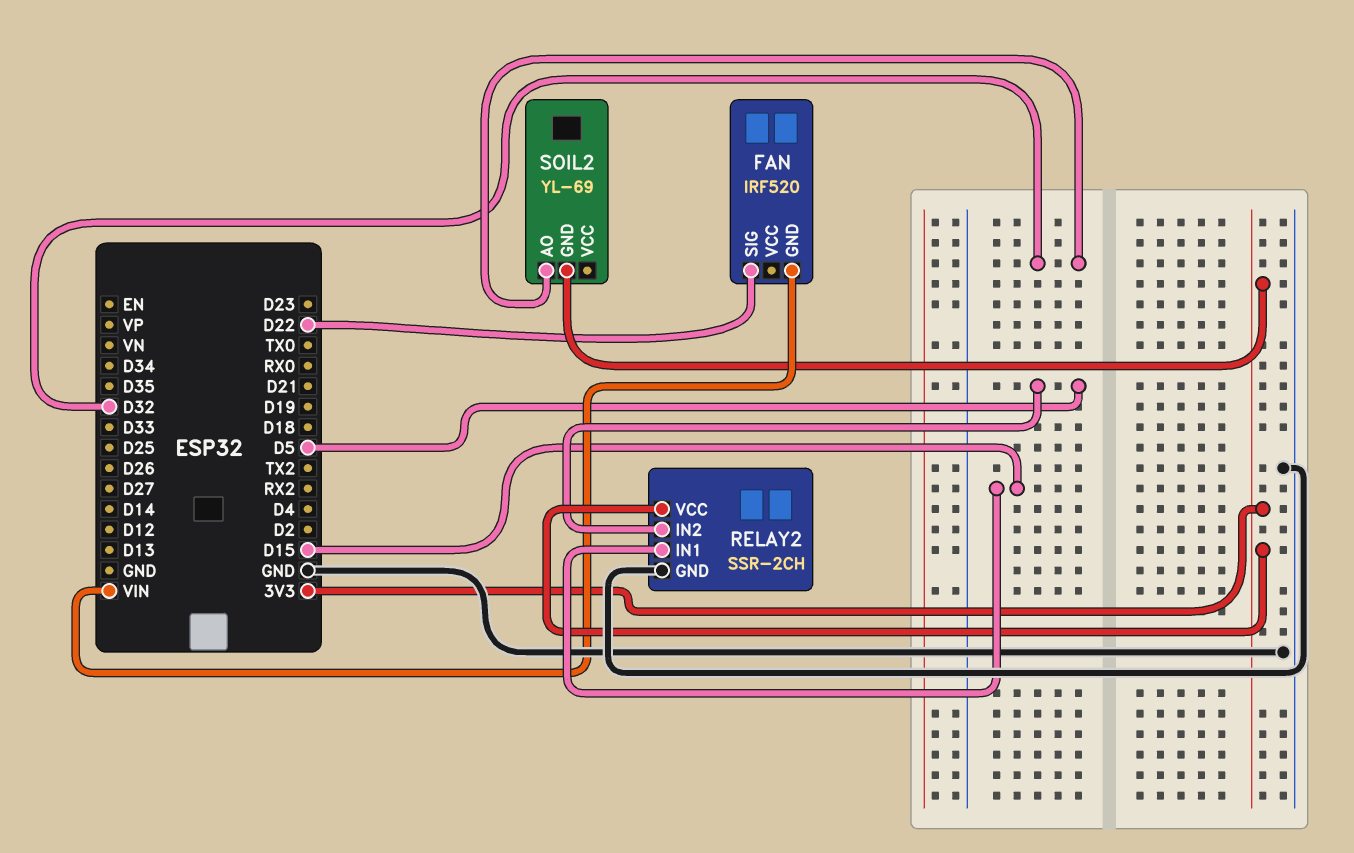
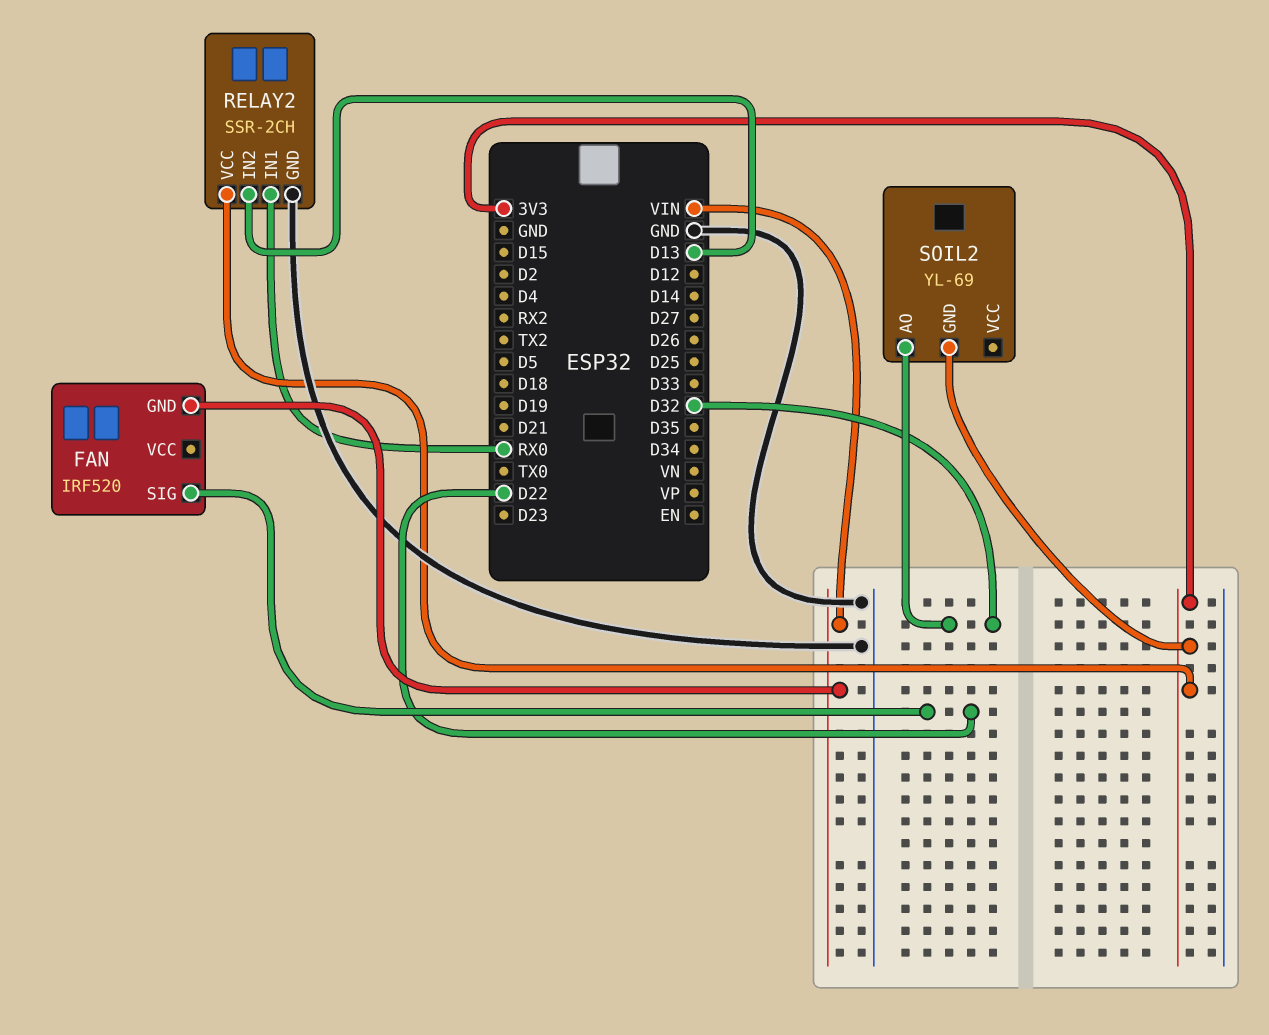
RELAY2 pin IN1: D15 -> RX0
RELAY2 pin IN2: D5 -> D13

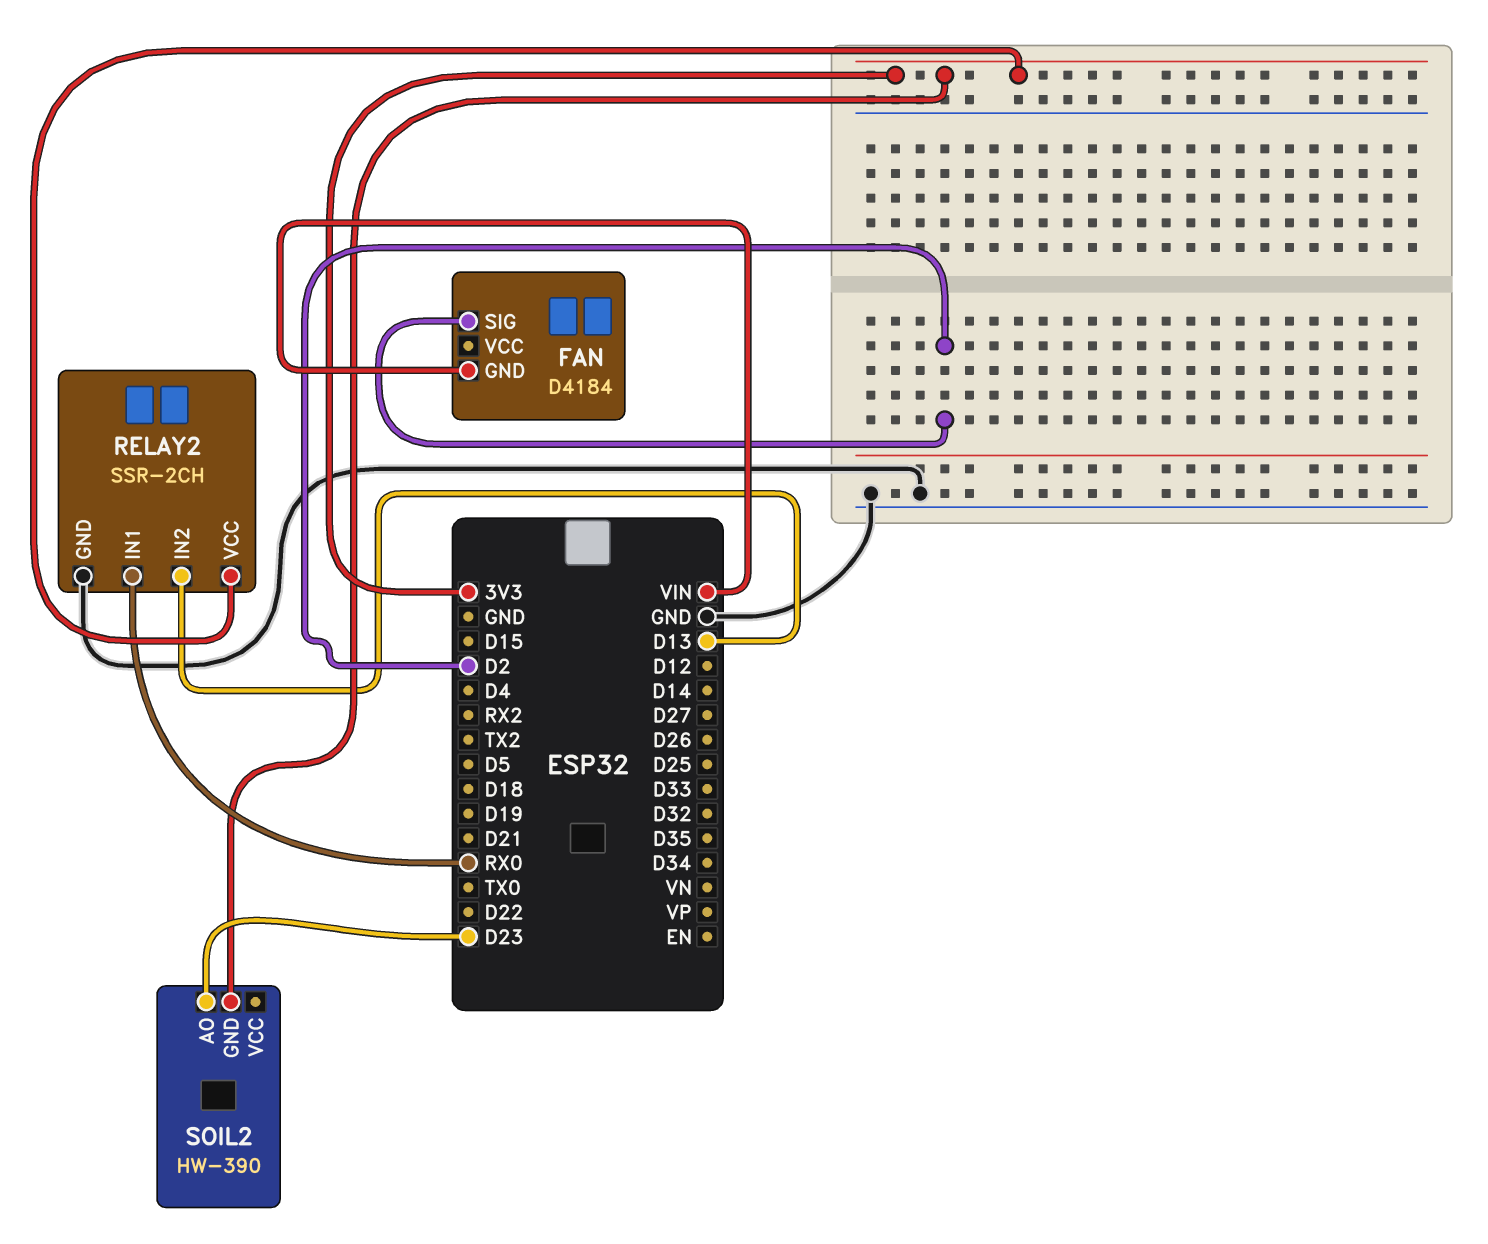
FAN: IRF520 -> D4184
FAN pin SIG: D22 -> D2
SOIL2: YL-69 -> HW-390
SOIL2 pin AO: D32 -> D23

